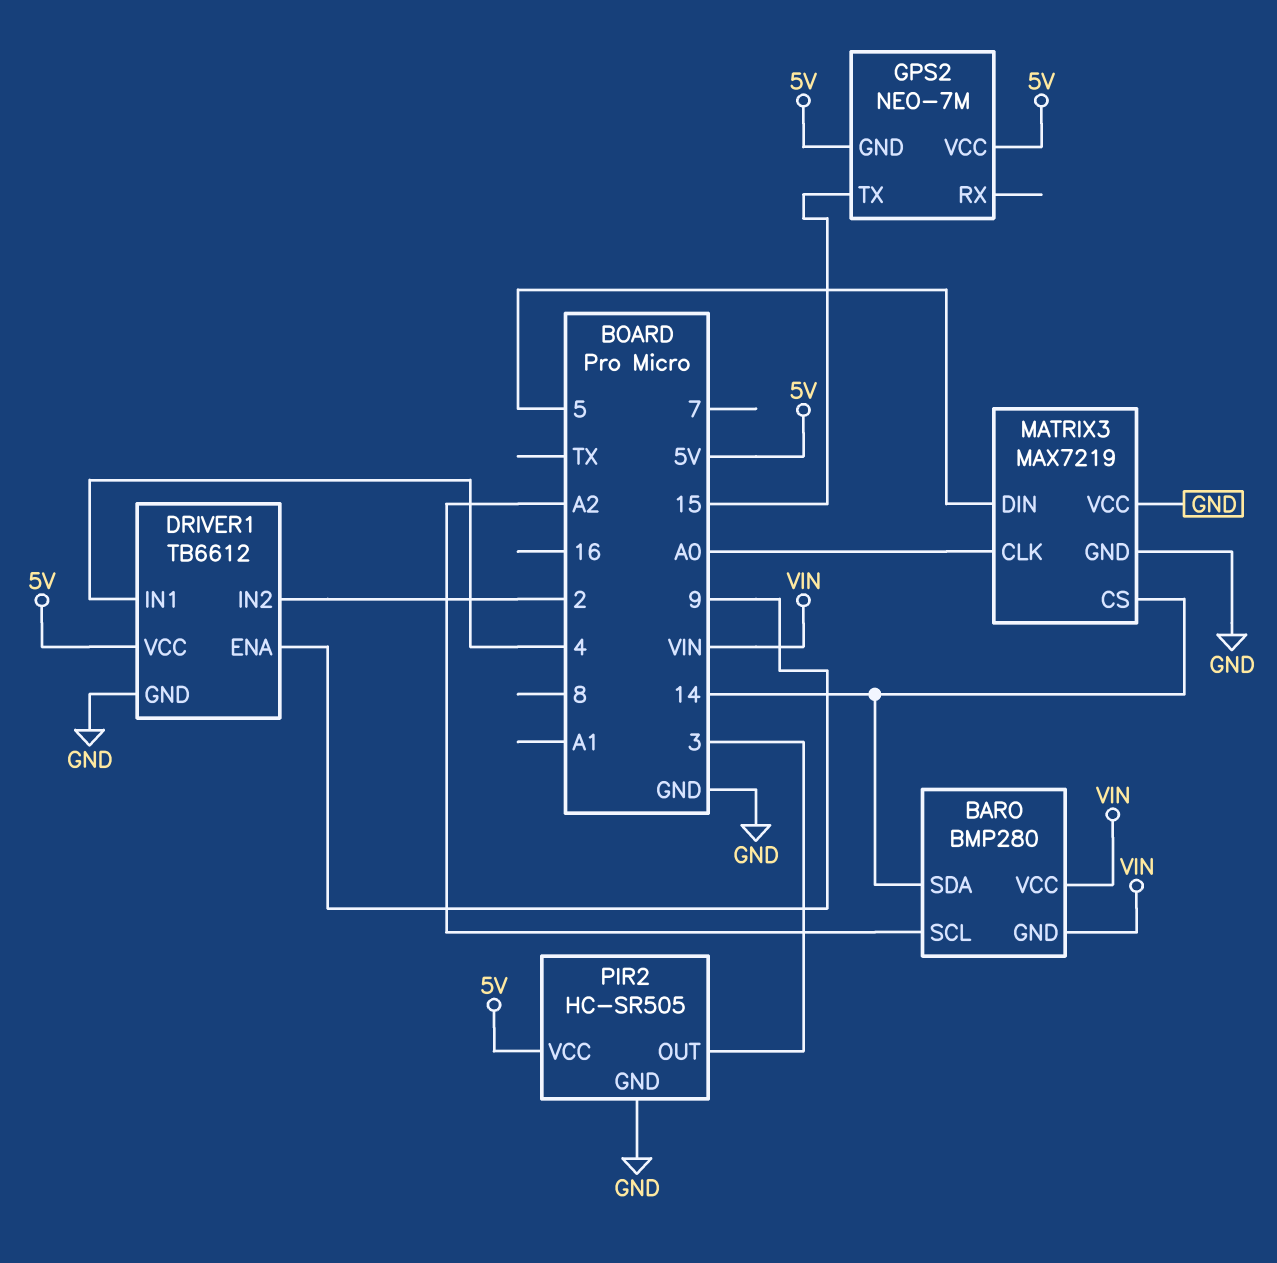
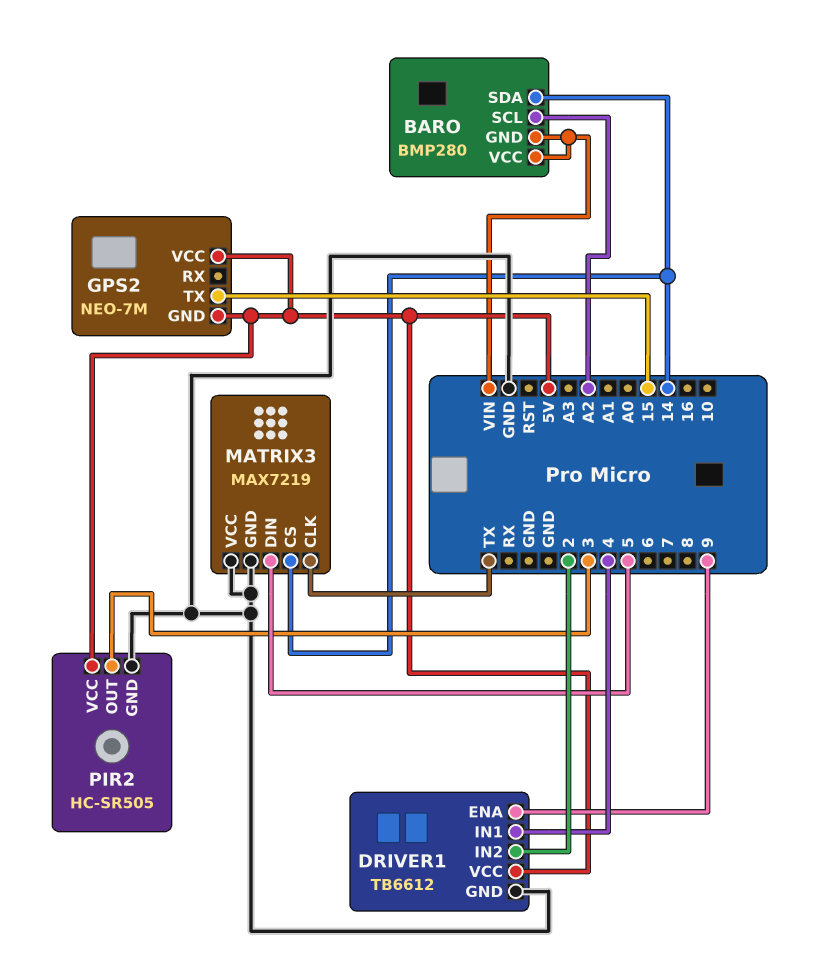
MATRIX3 pin CLK: A0 -> TX

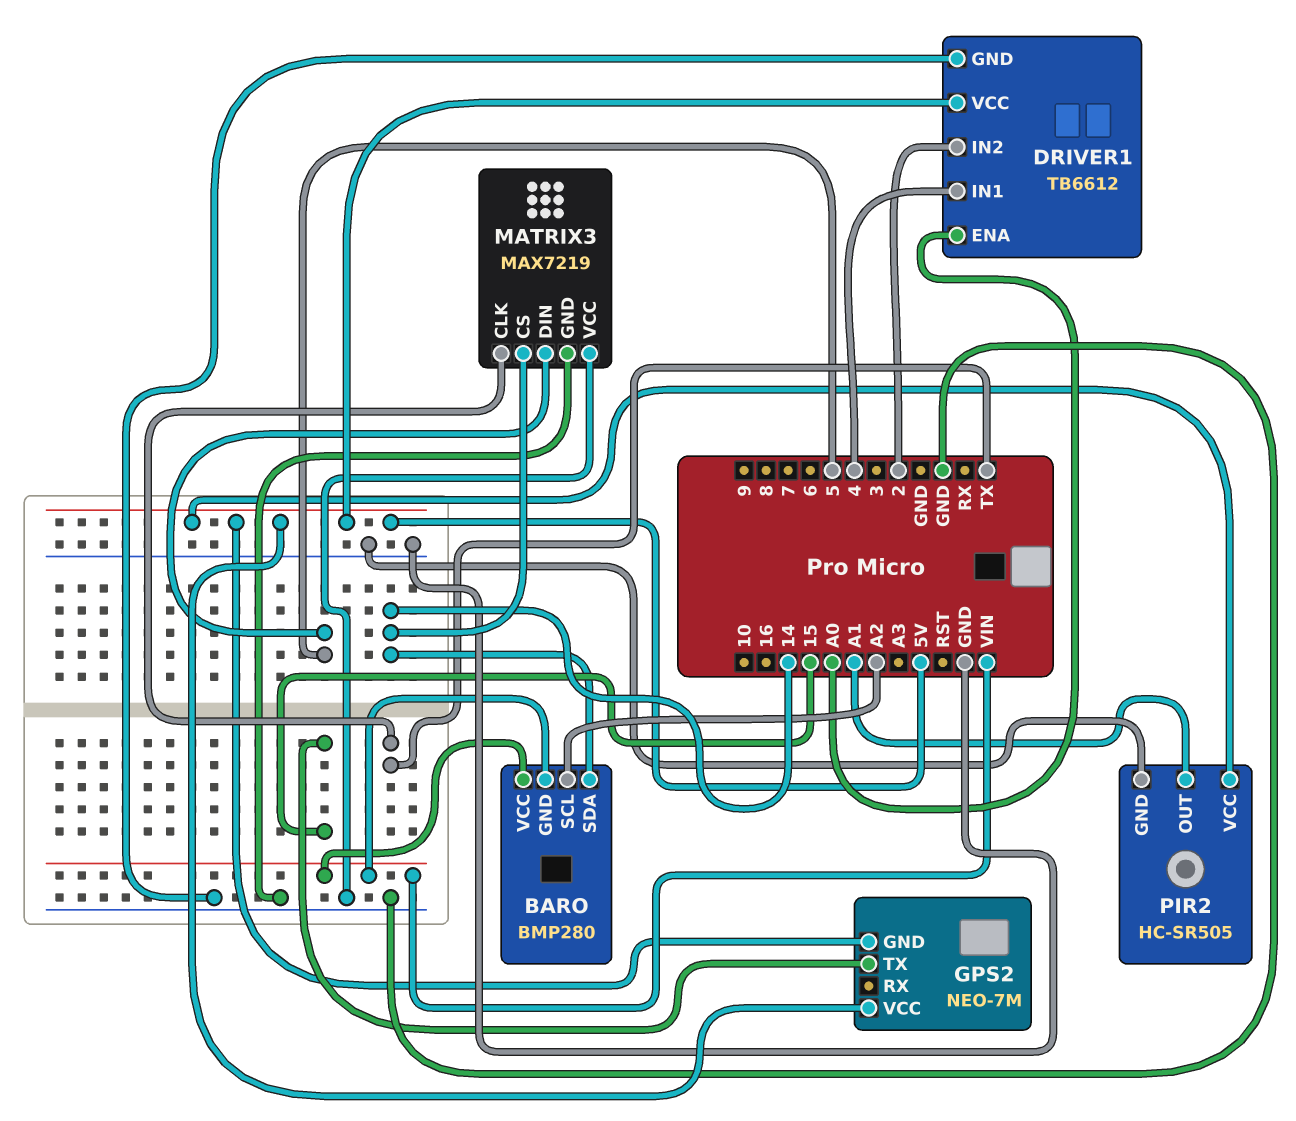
DRIVER1 pin ENA: 9 -> A0
PIR2 pin OUT: 3 -> A1

